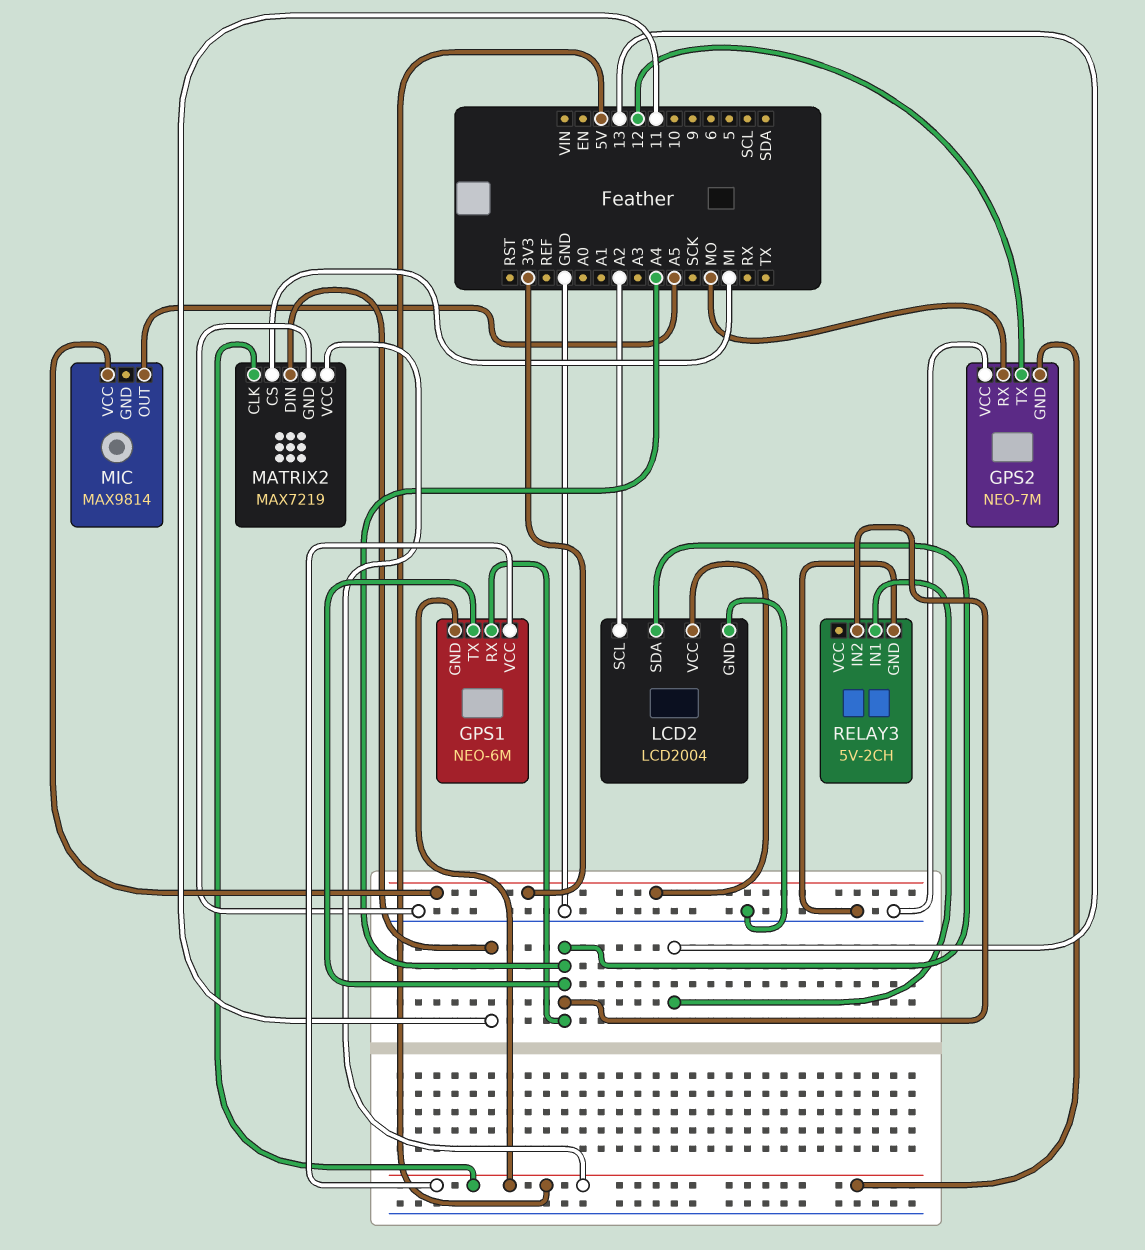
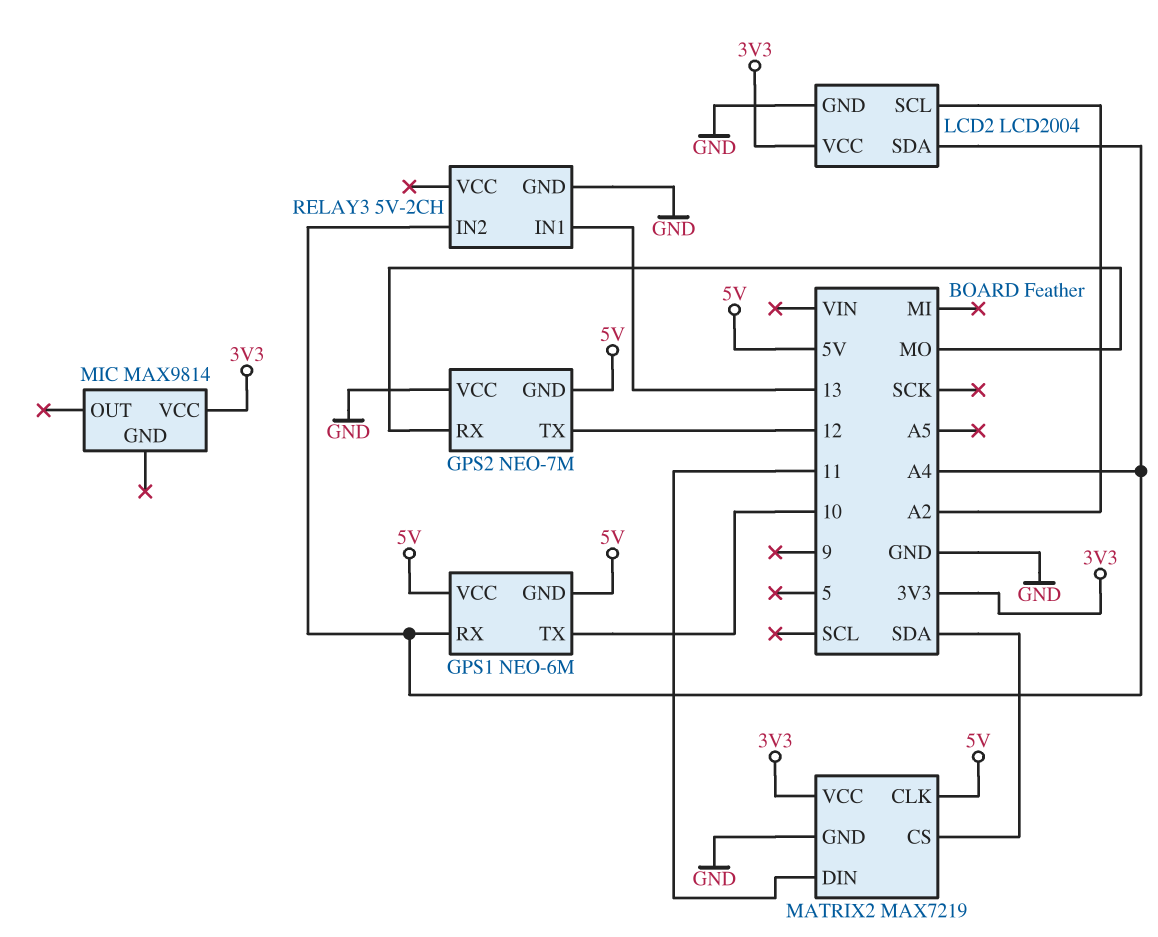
GPS1 pin TX: A4 -> 10
MATRIX2 pin CS: MI -> SDA
MATRIX2 pin VCC: 5V -> 3V3
MIC pin OUT: A5 -> none

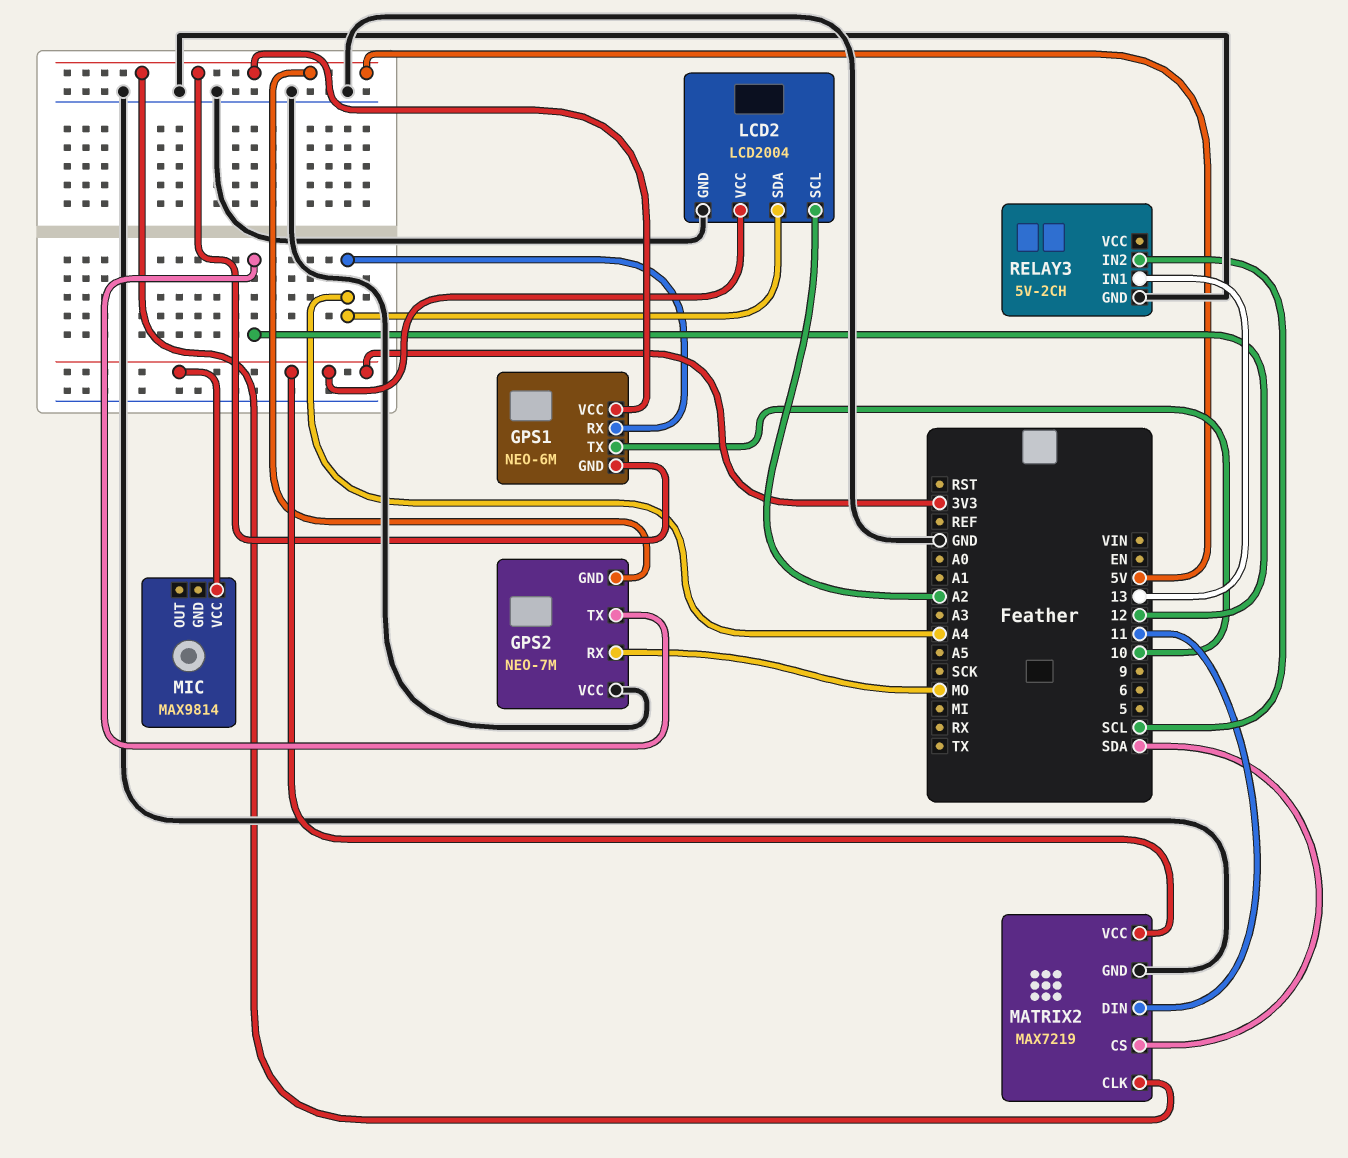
RELAY3 pin IN2: A4 -> SCL

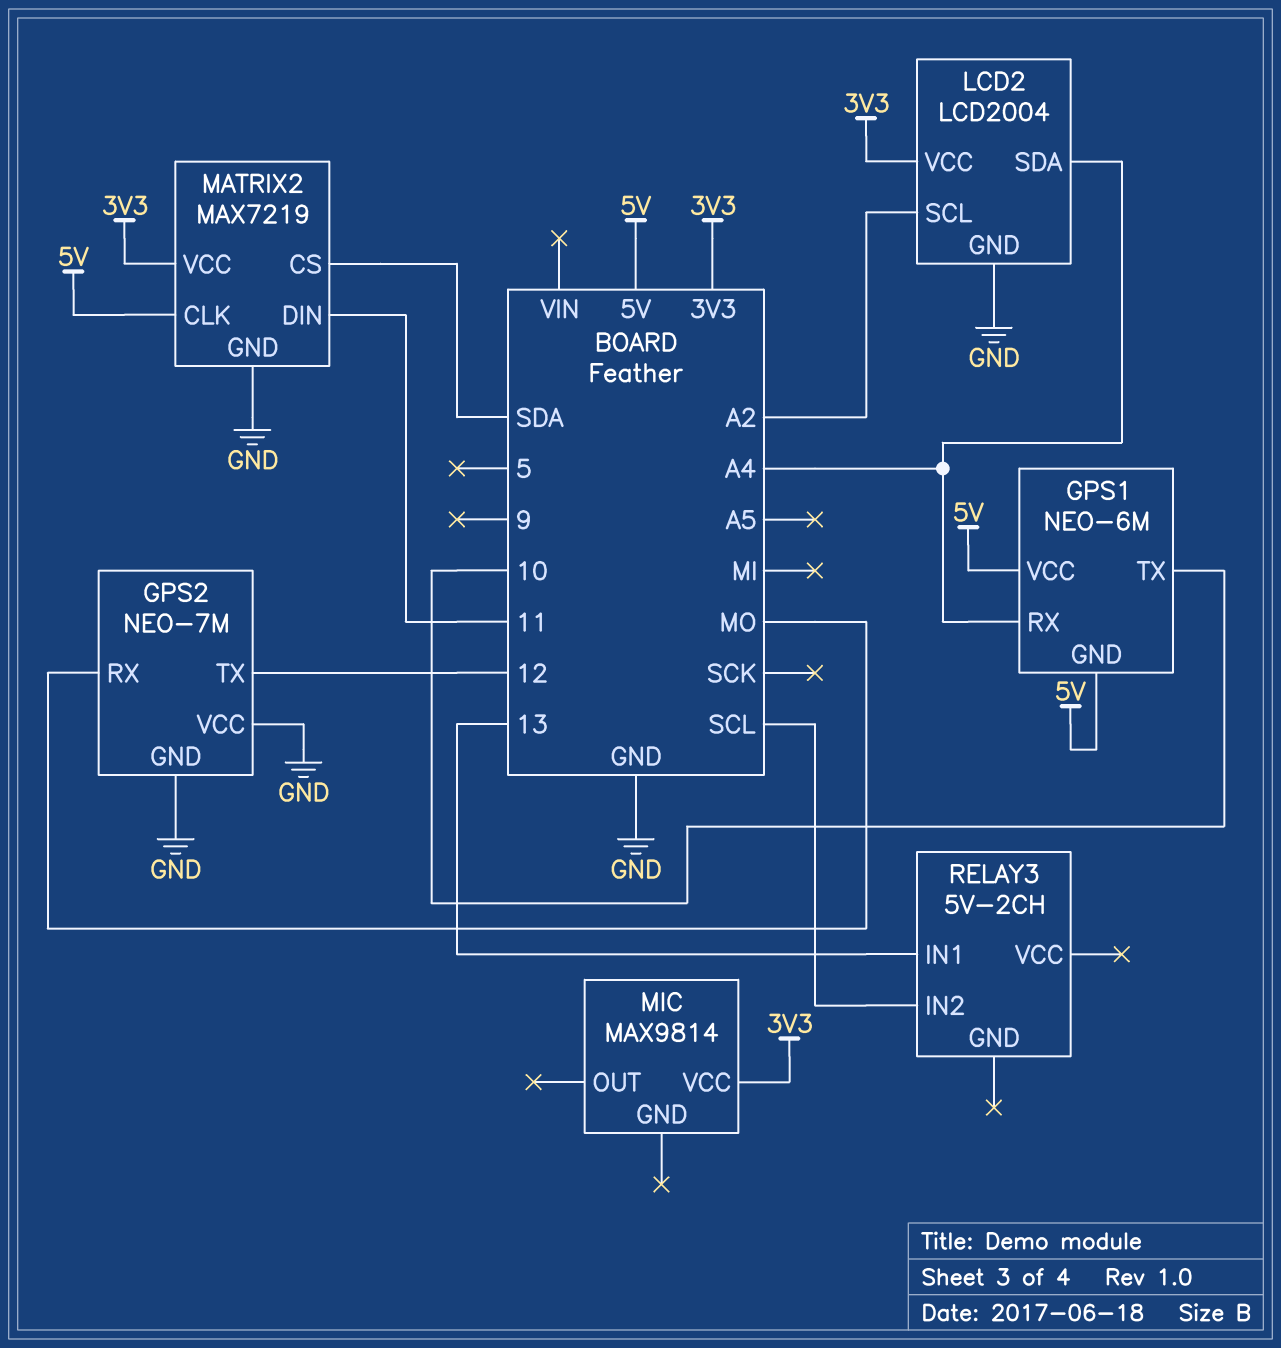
GPS2 pin GND: 5V -> GND
RELAY3 pin GND: GND -> none

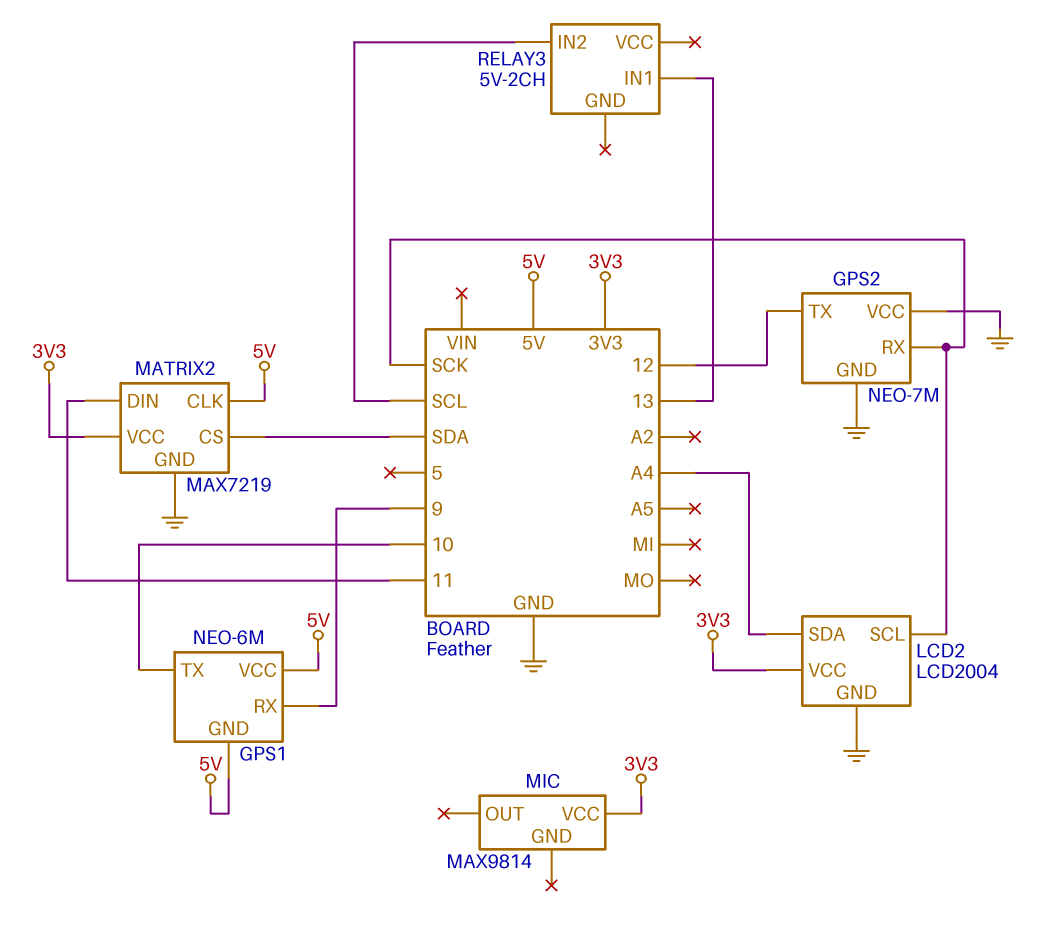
GPS1 pin RX: A4 -> 9
GPS2 pin RX: MO -> SCK
LCD2 pin SCL: A2 -> SCK

